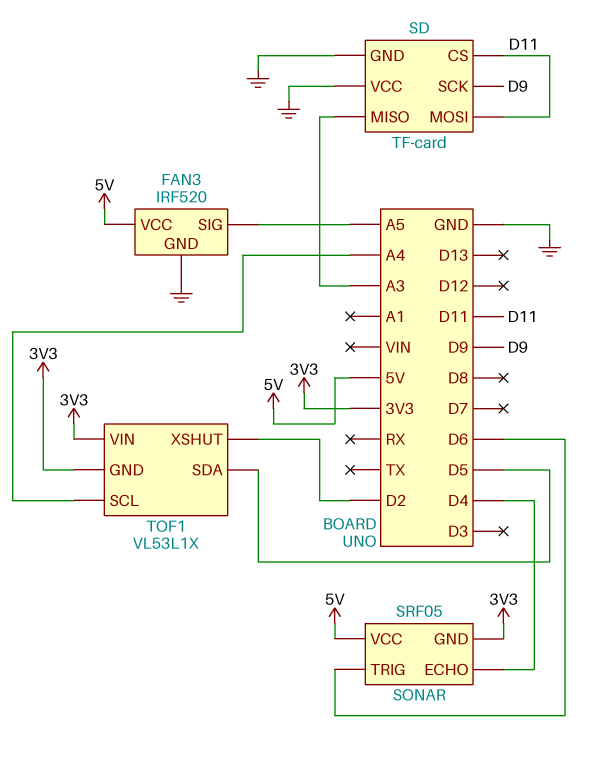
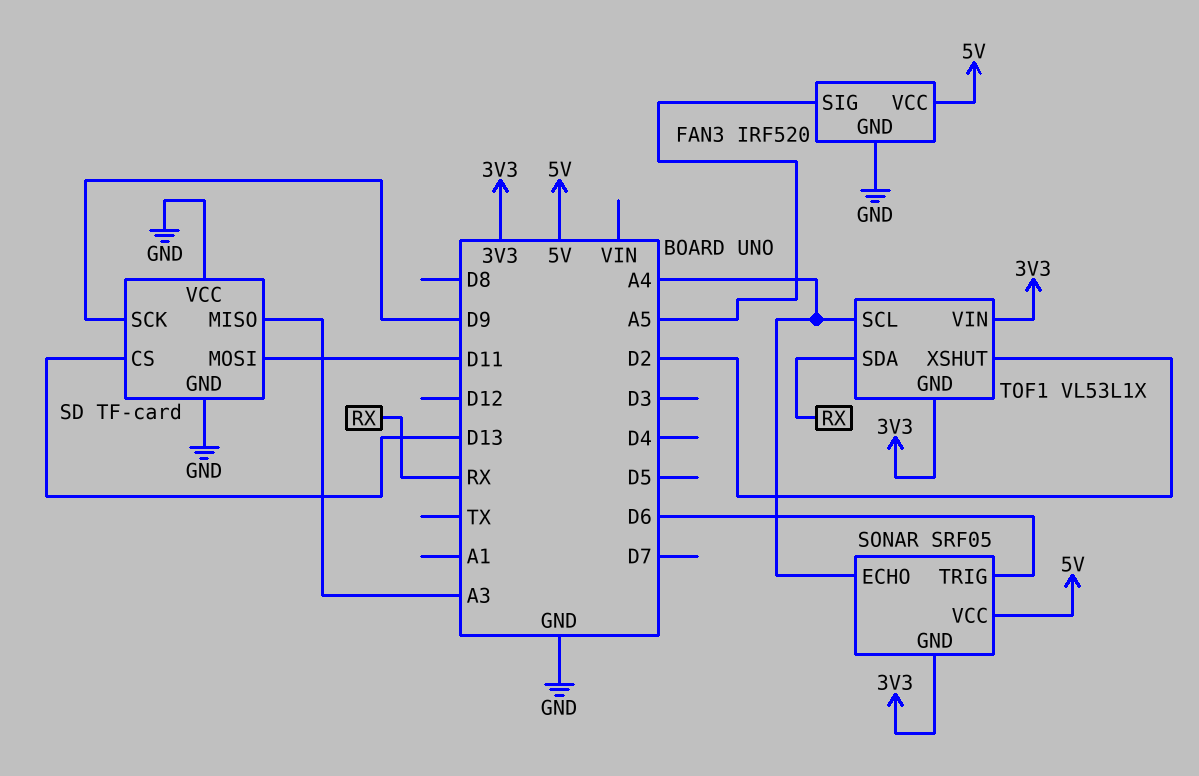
SD pin CS: D11 -> D13
SONAR pin ECHO: D4 -> A4
TOF1 pin SDA: D5 -> RX

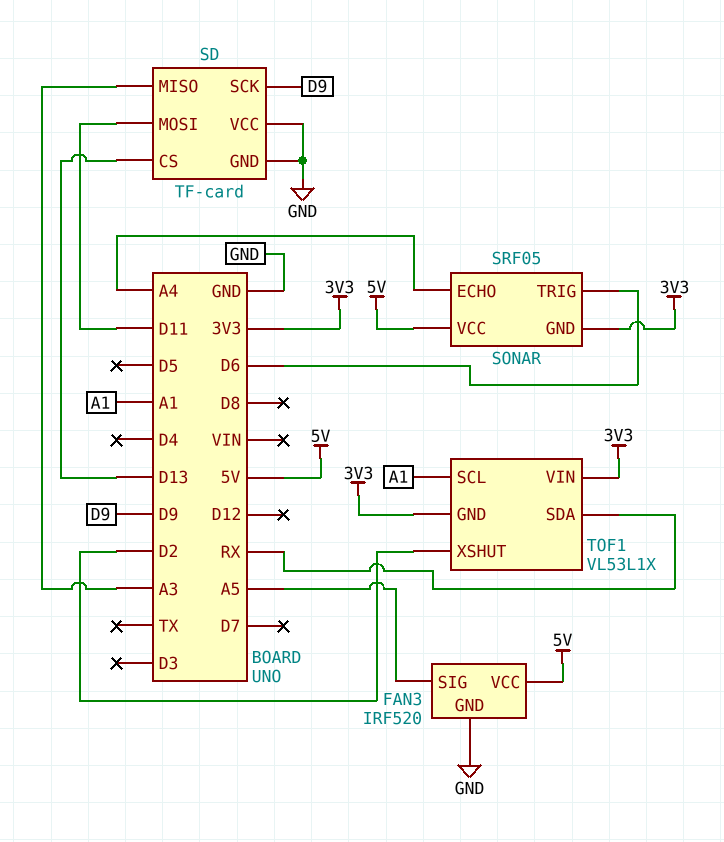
TOF1 pin SCL: A4 -> A1

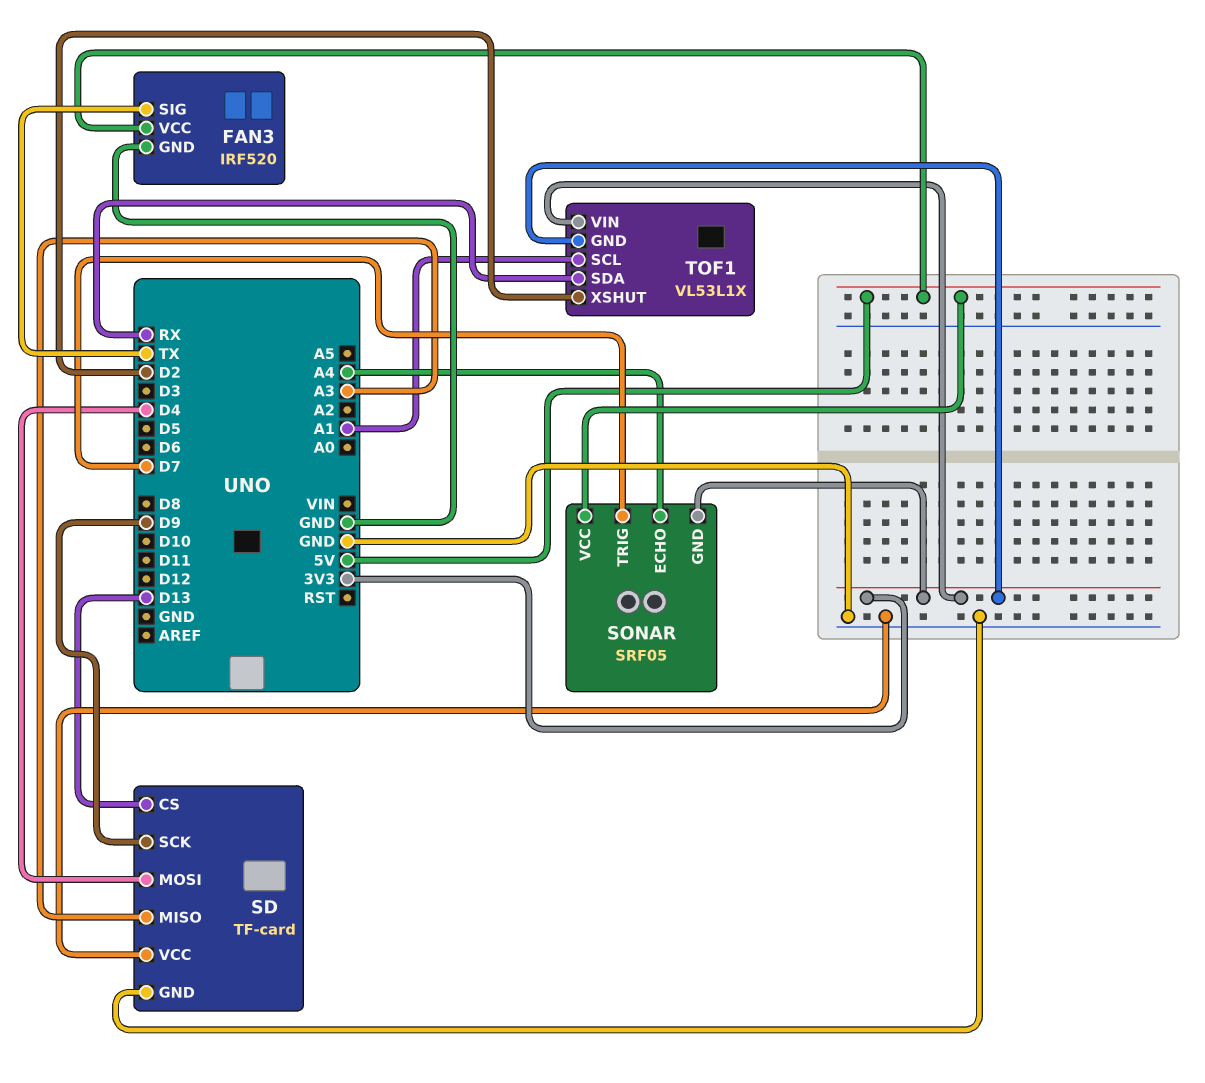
FAN3 pin SIG: A5 -> TX
SD pin MOSI: D11 -> D4
SONAR pin TRIG: D6 -> D7

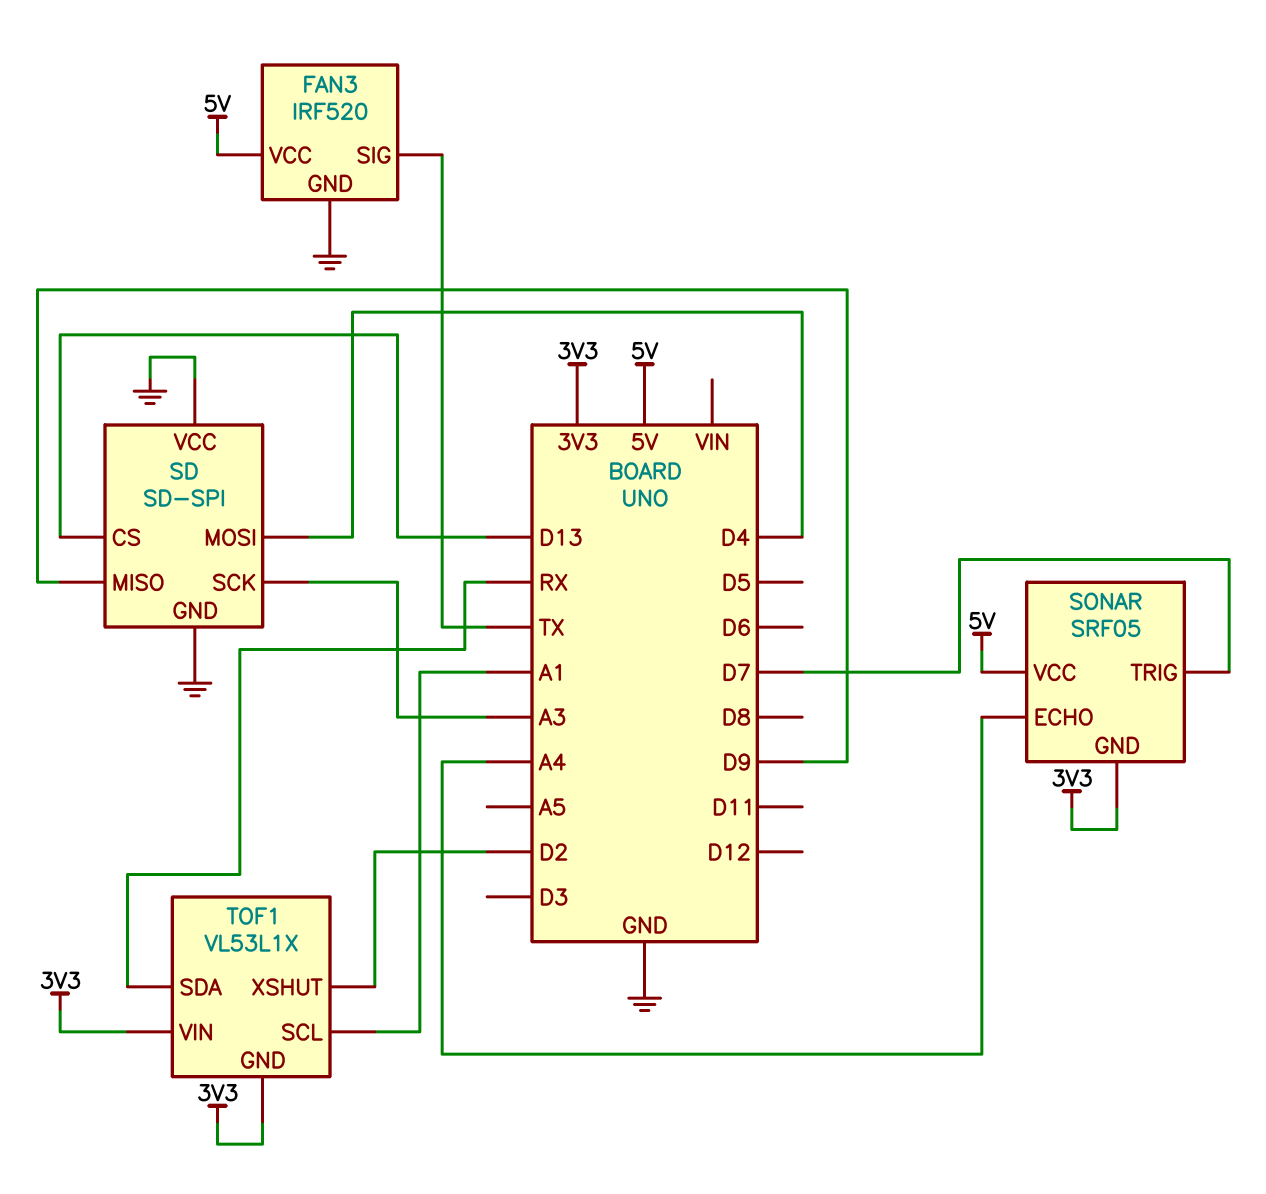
SD: TF-card -> SD-SPI
SD pin MISO: A3 -> D9
SD pin SCK: D9 -> A3

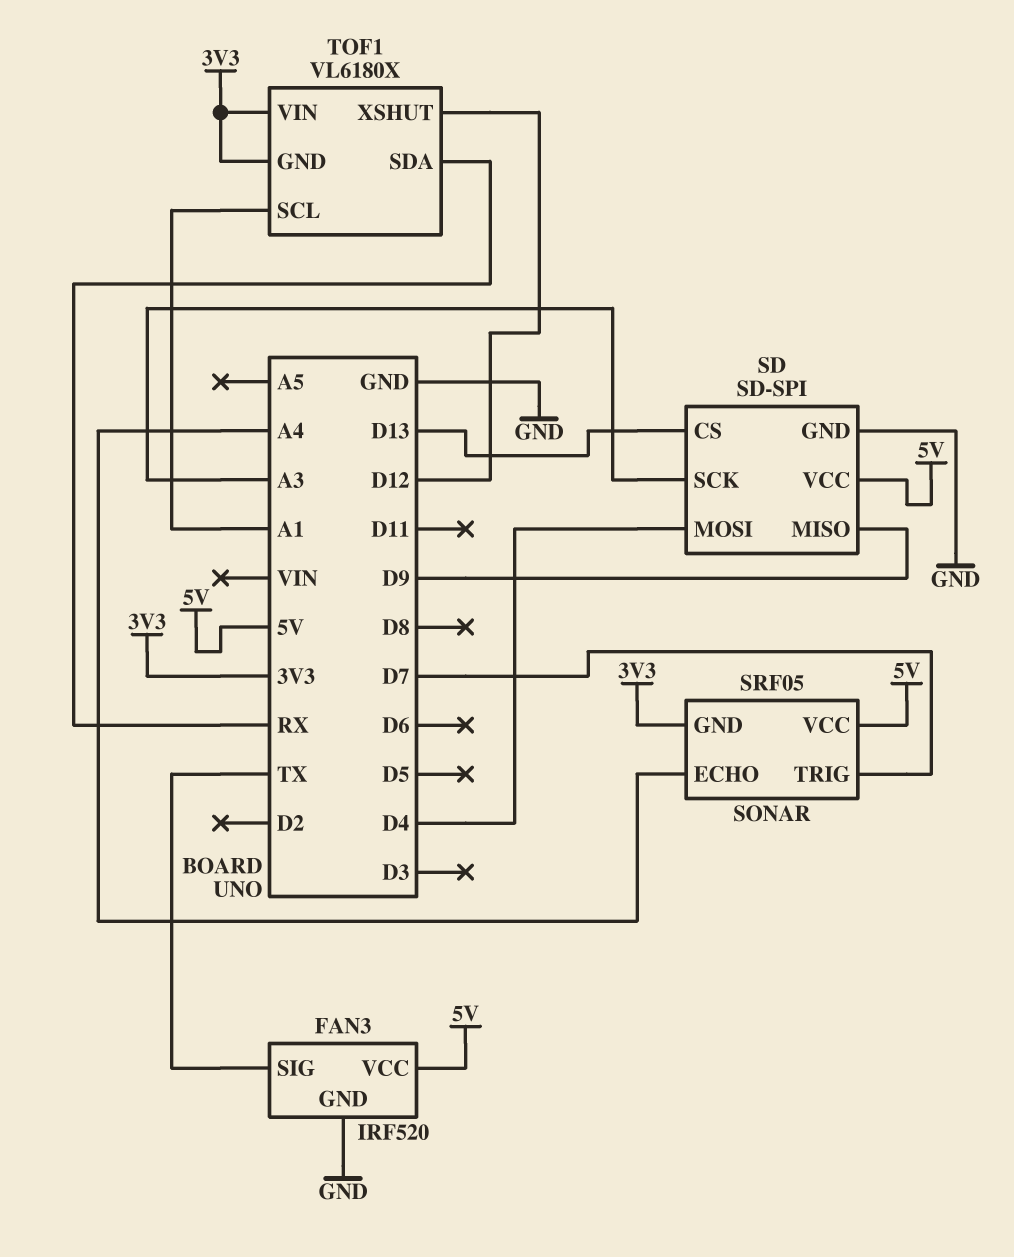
SD pin VCC: GND -> 5V
TOF1: VL53L1X -> VL6180X
TOF1 pin XSHUT: D2 -> D12

